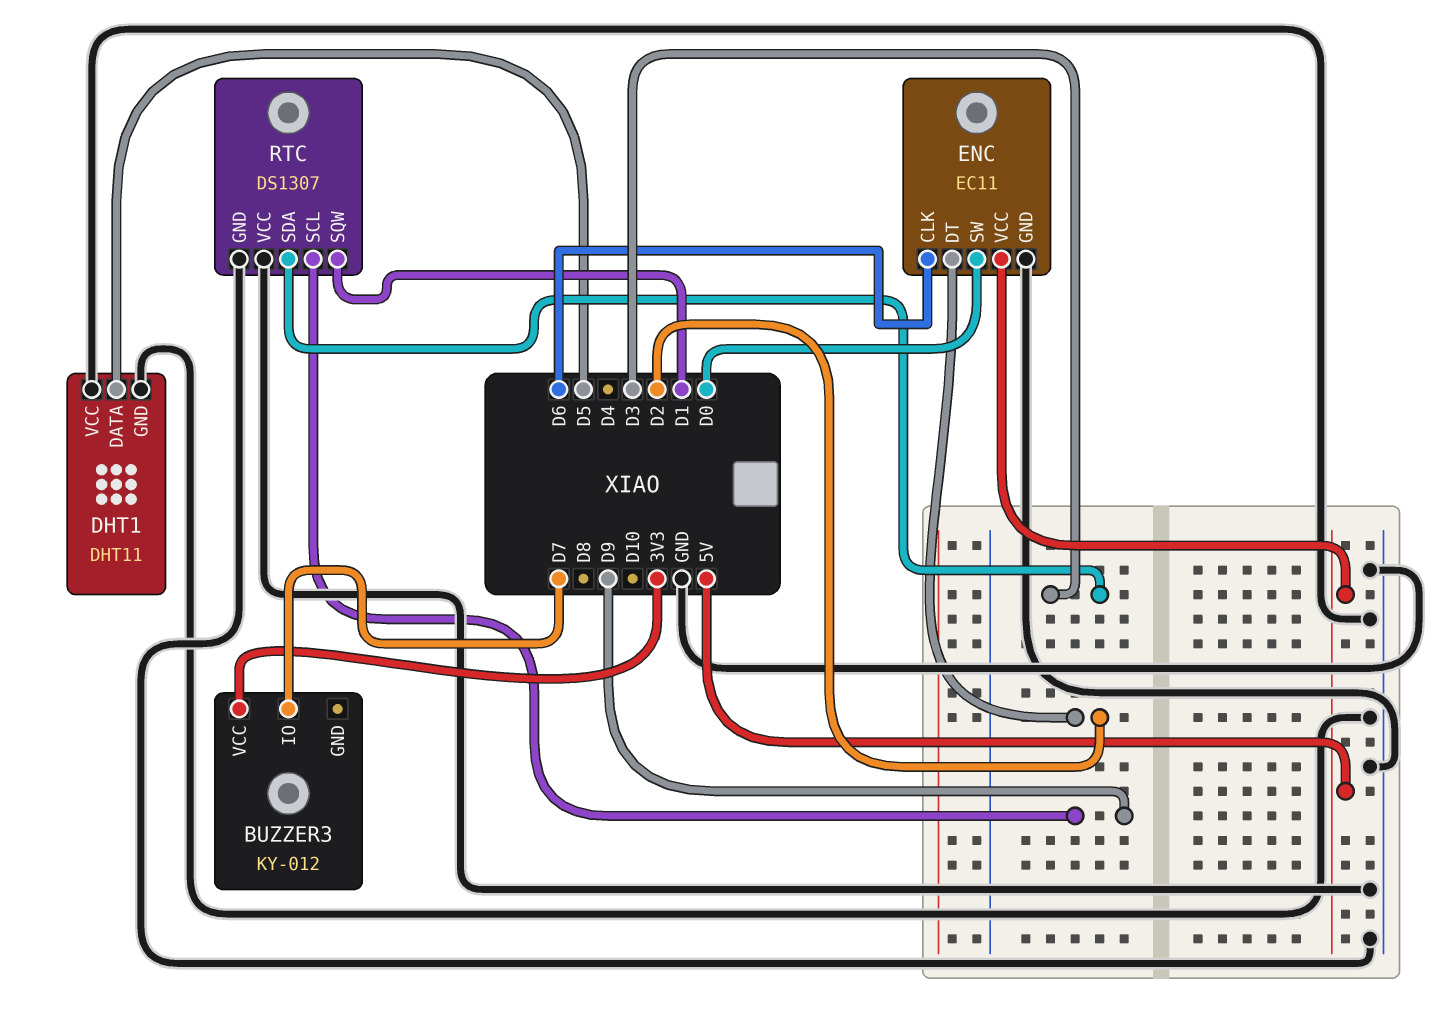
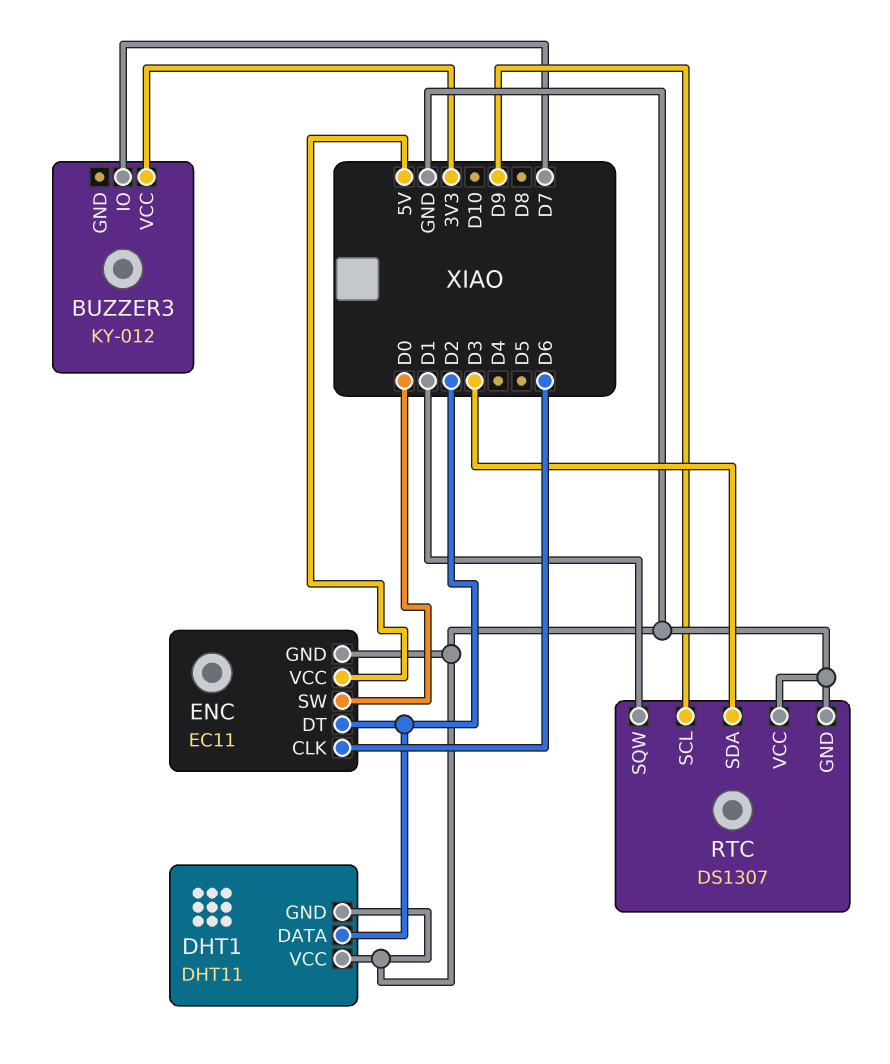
DHT1 pin DATA: D5 -> D2

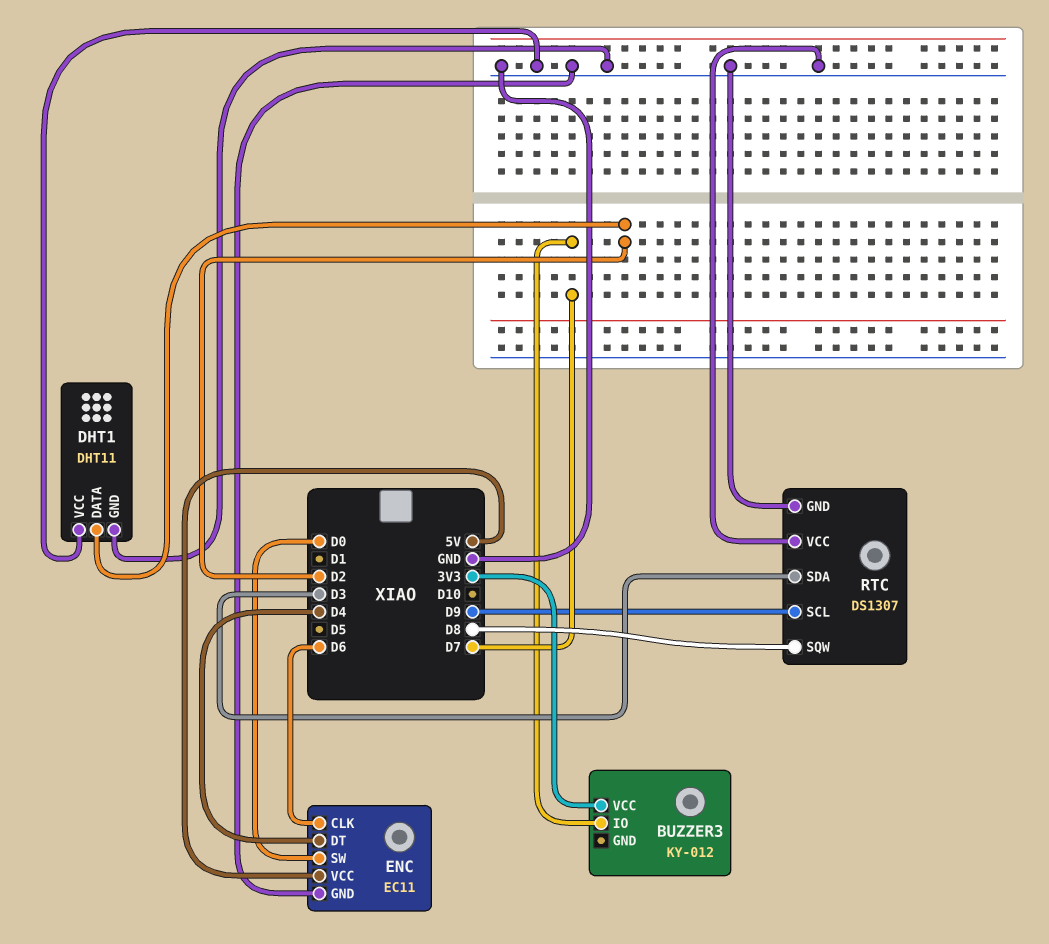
ENC pin DT: D2 -> D4
RTC pin SQW: D1 -> D8

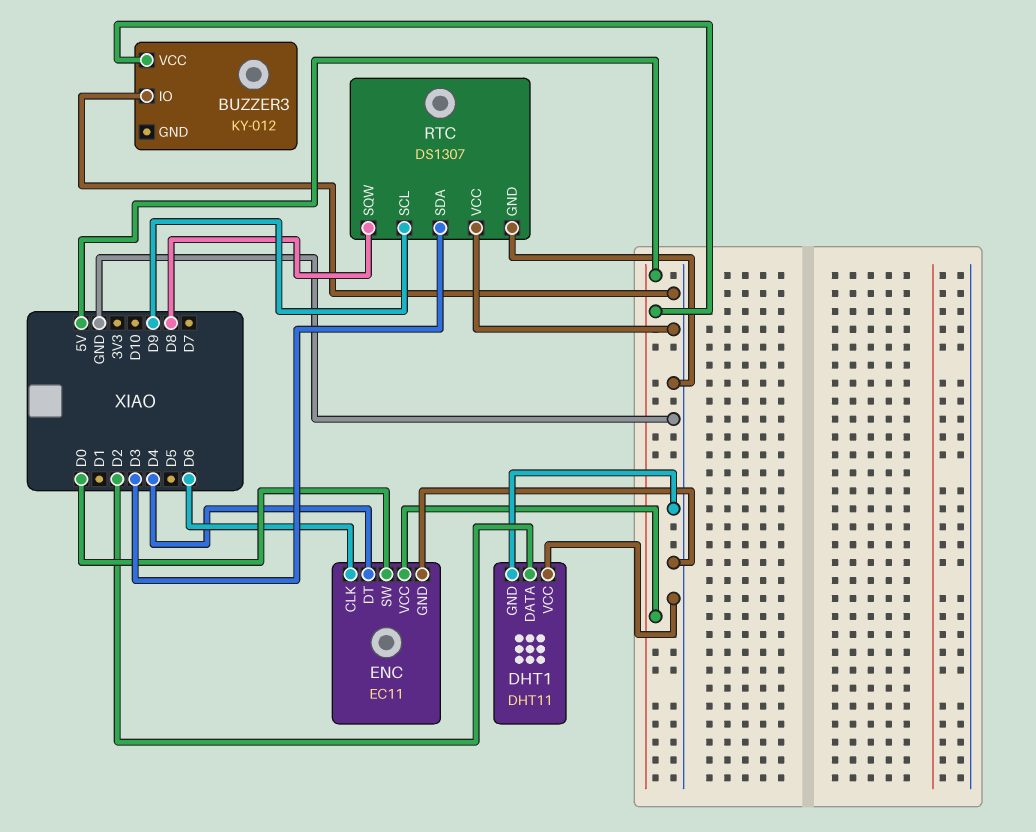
BUZZER3 pin IO: D7 -> GND
BUZZER3 pin VCC: 3V3 -> 5V

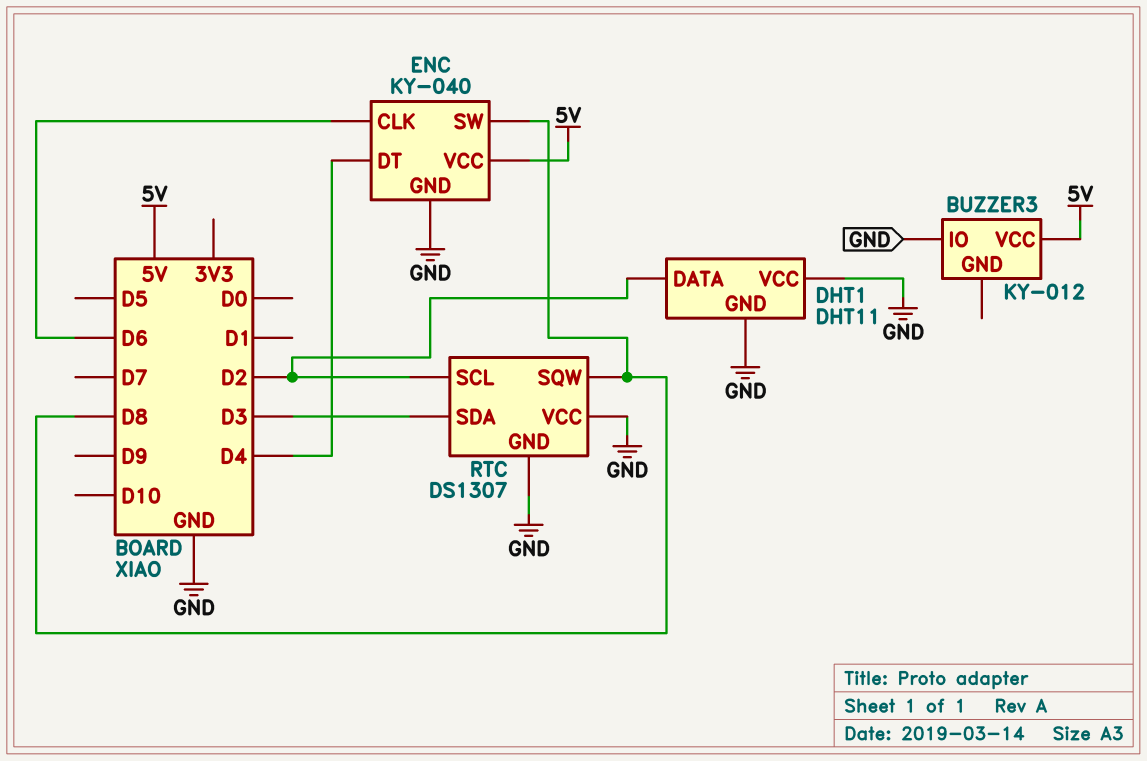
ENC: EC11 -> KY-040
ENC pin SW: D0 -> D8
RTC pin SCL: D9 -> D2

